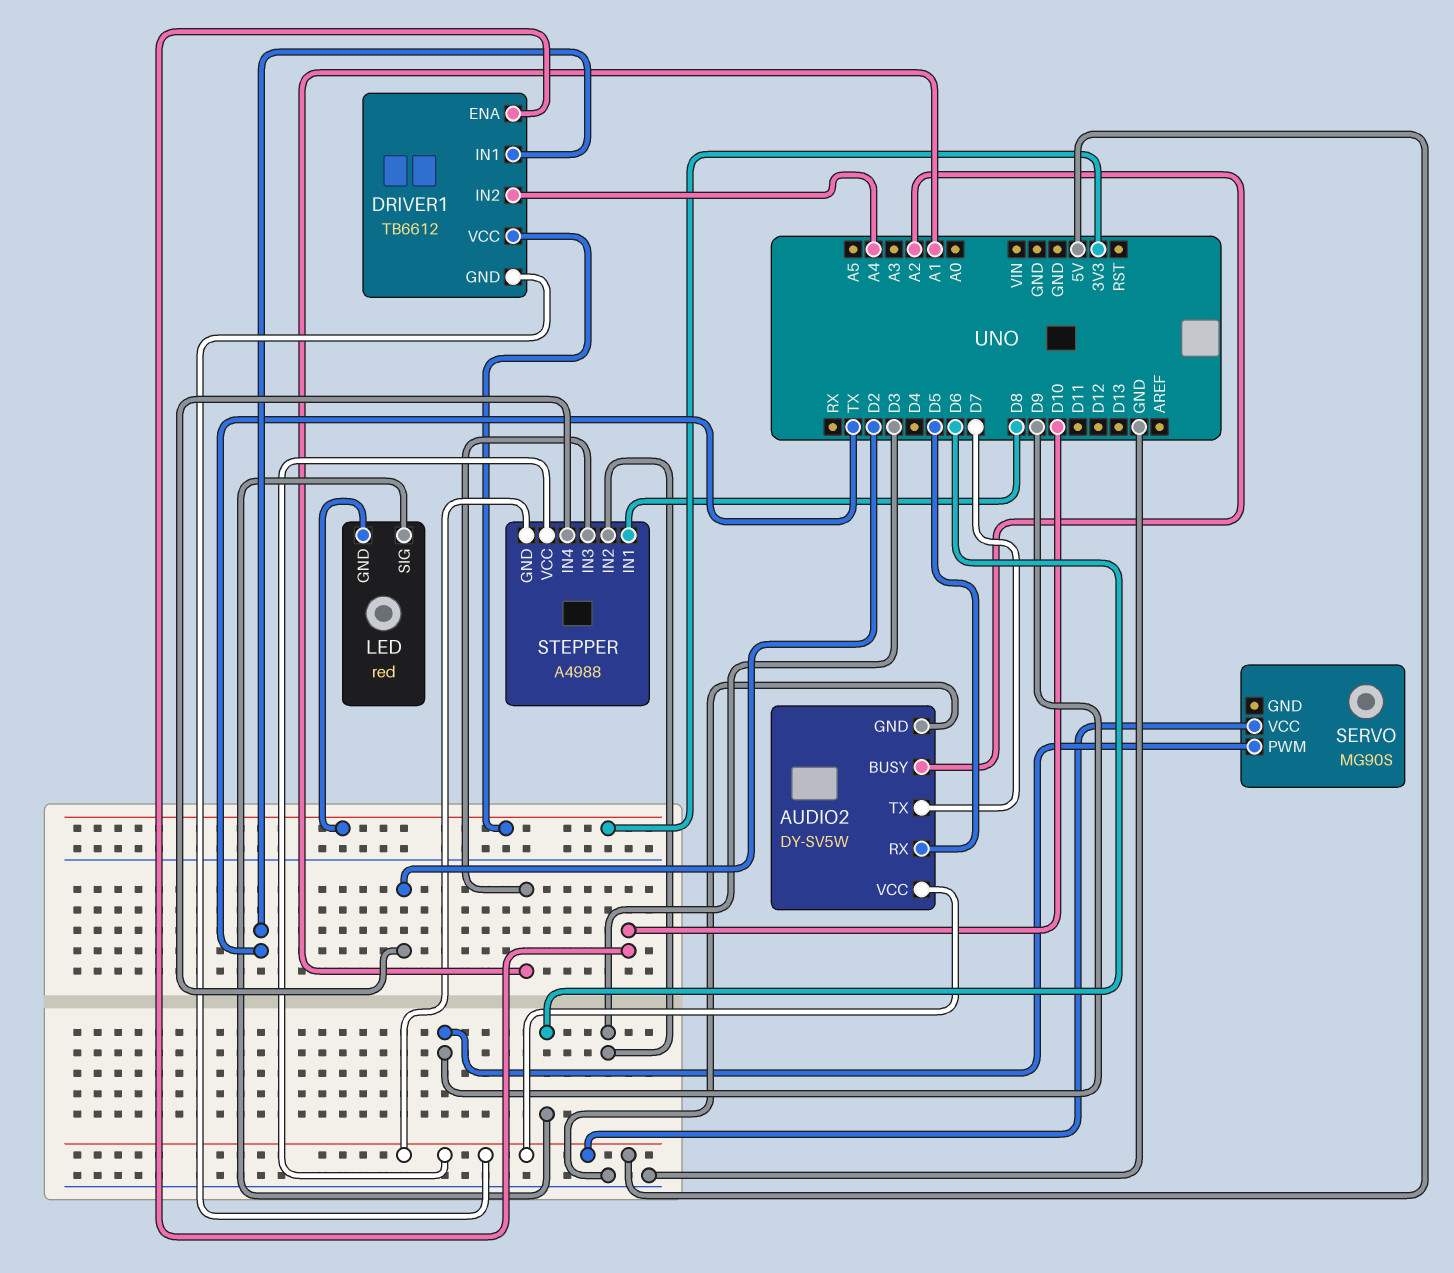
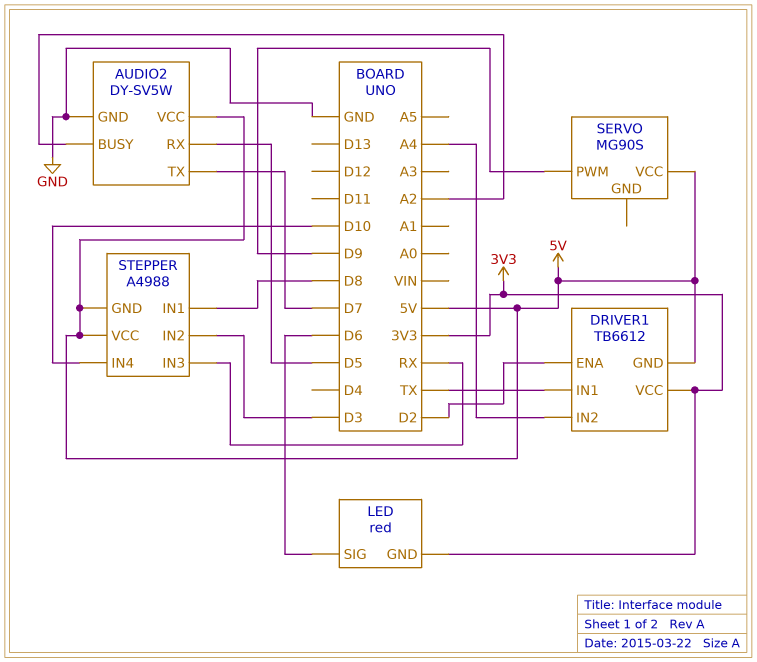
DRIVER1 pin ENA: D10 -> D2
STEPPER pin IN3: A1 -> RX
STEPPER pin IN4: D2 -> D10

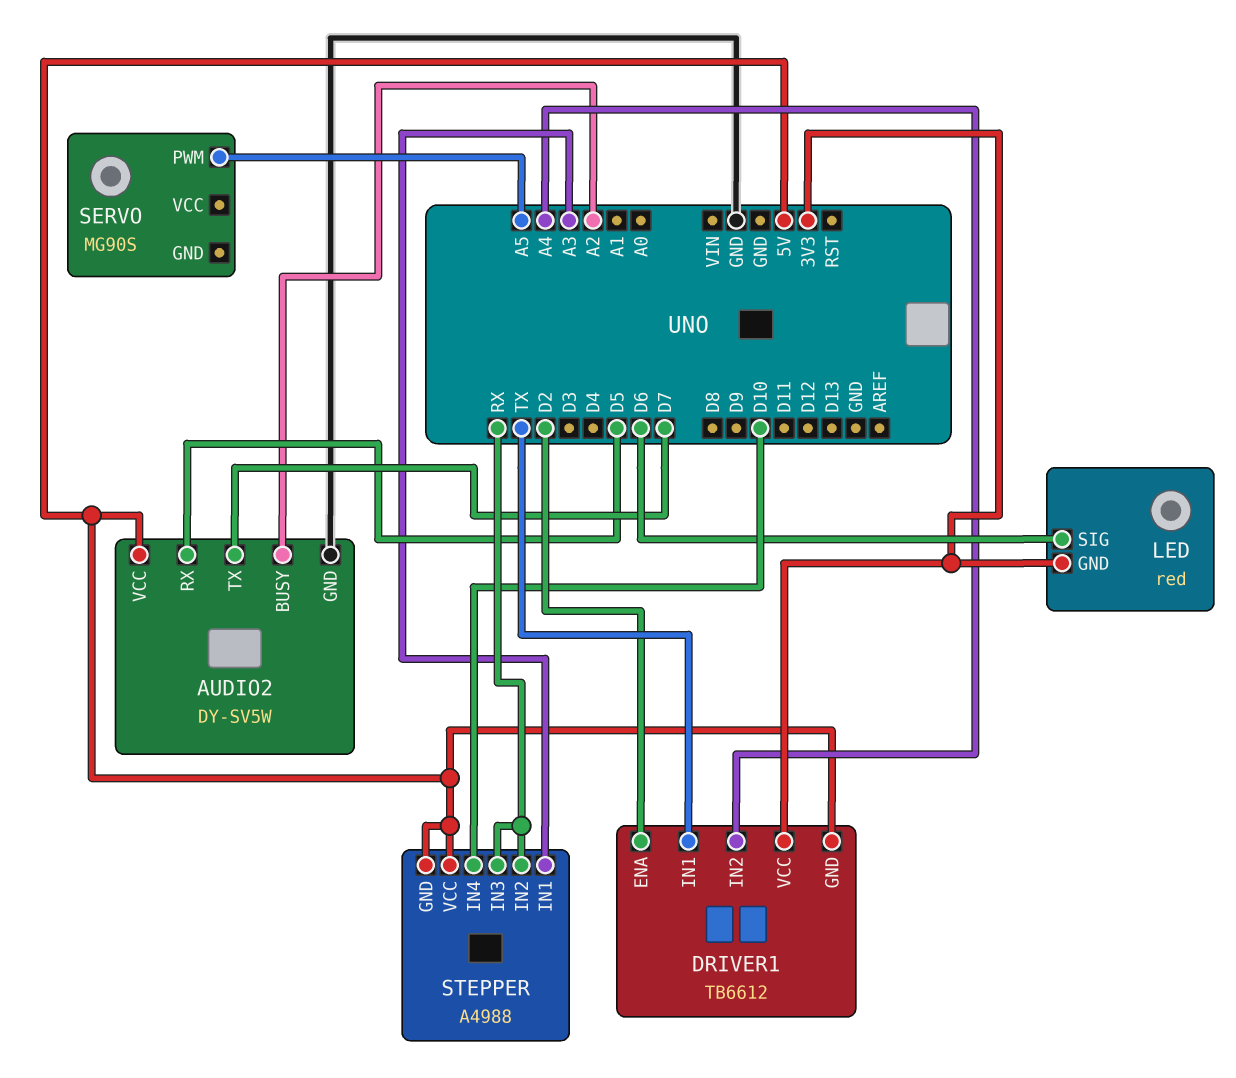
SERVO pin PWM: D9 -> A5
SERVO pin VCC: 5V -> none
STEPPER pin IN1: D8 -> A3
STEPPER pin IN2: D3 -> RX

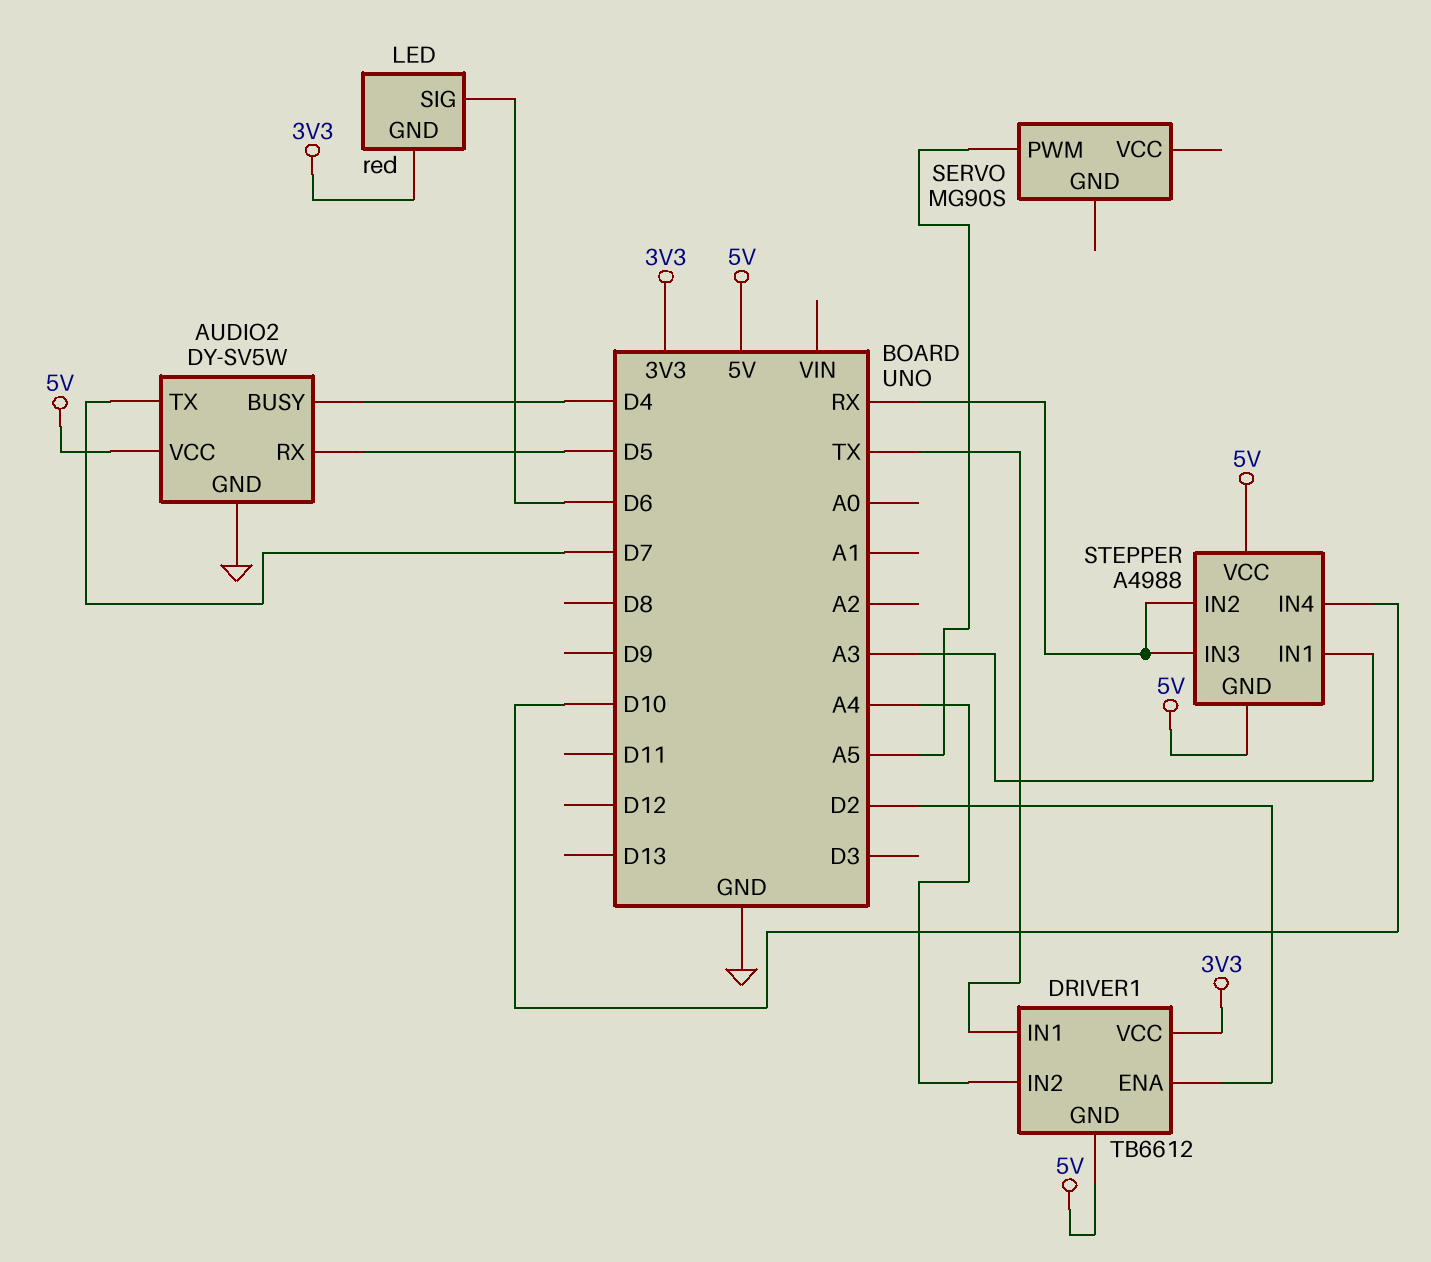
AUDIO2 pin BUSY: A2 -> D4

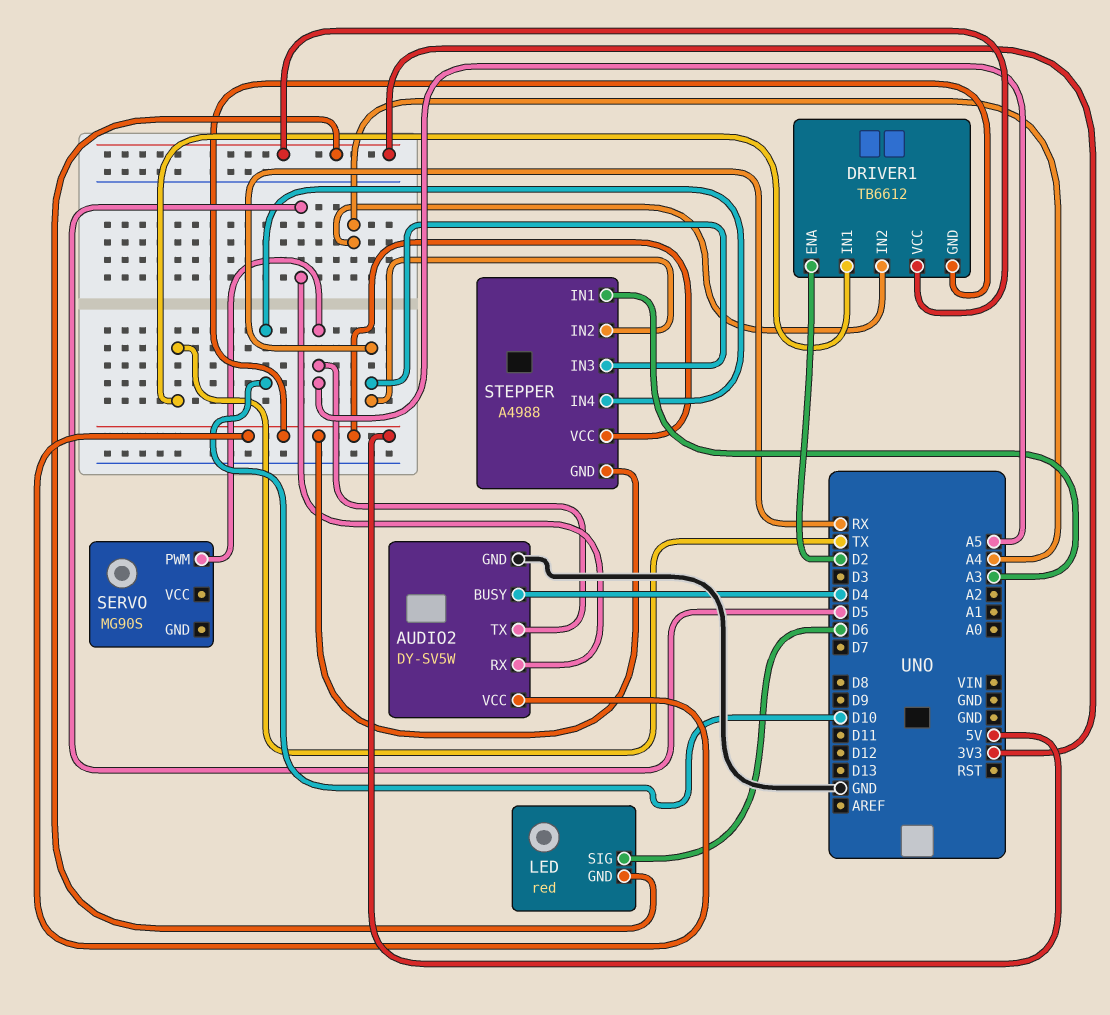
AUDIO2 pin TX: D7 -> A5

